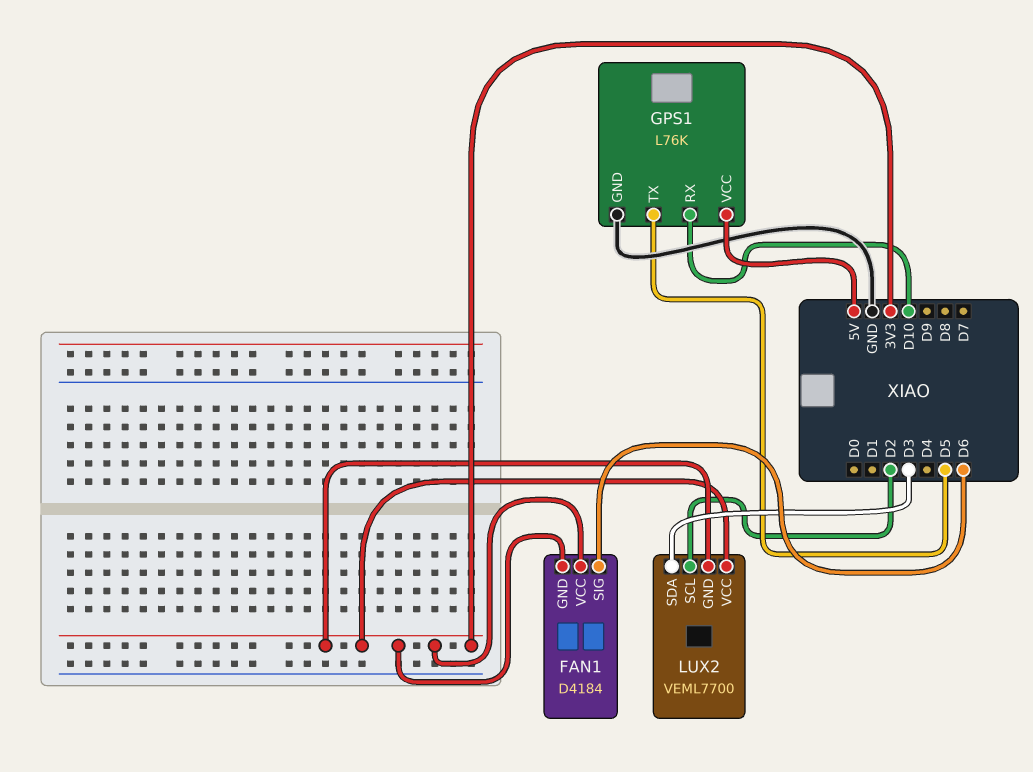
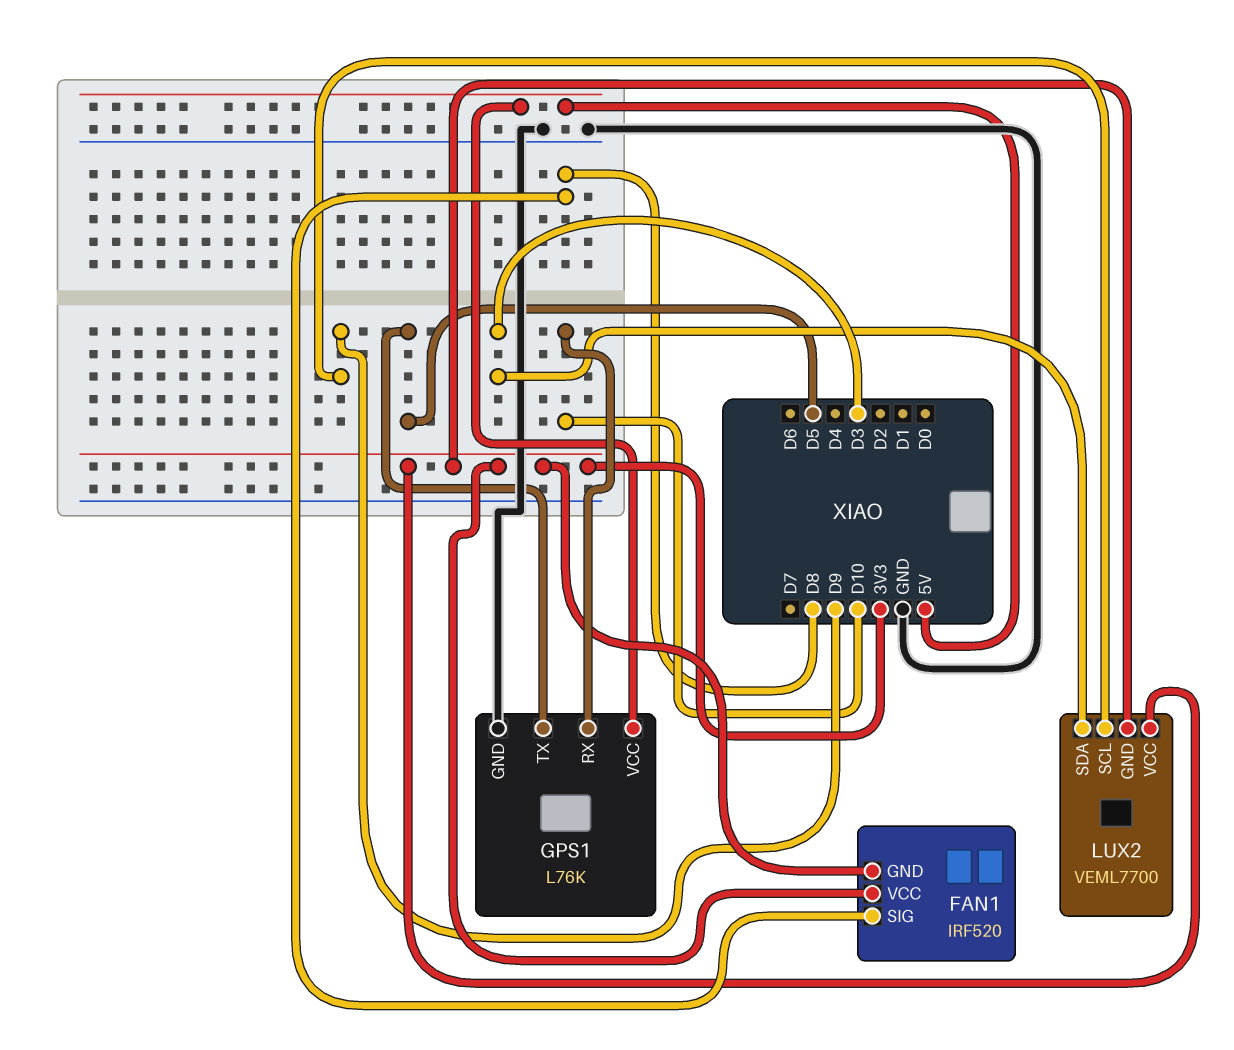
FAN1: D4184 -> IRF520
FAN1 pin SIG: D6 -> D8
LUX2 pin SCL: D2 -> D9

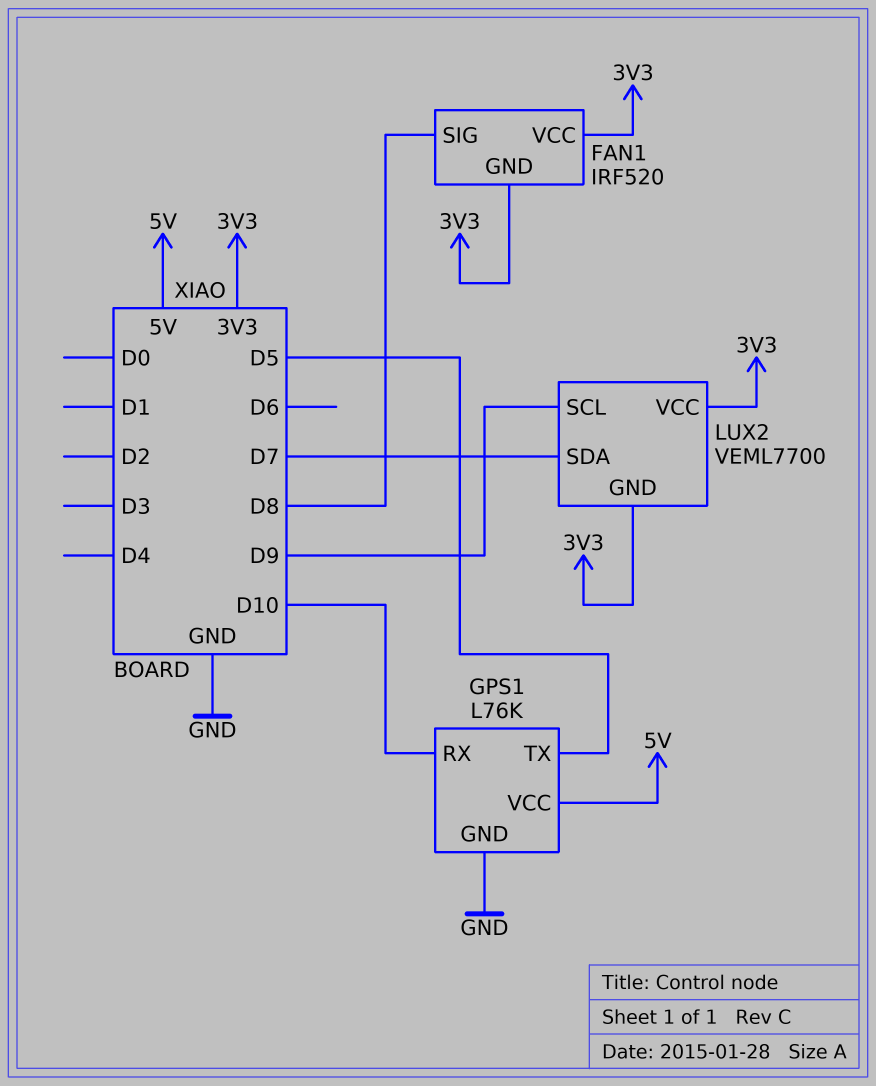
LUX2 pin SDA: D3 -> D7

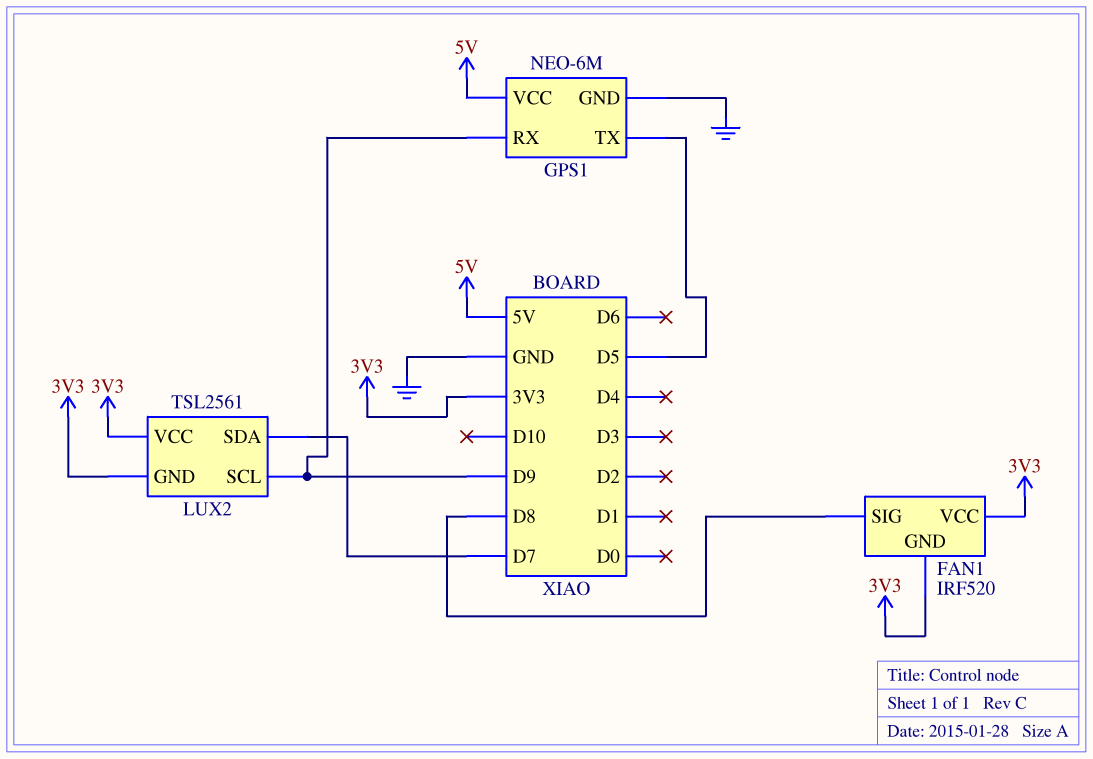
GPS1: L76K -> NEO-6M
GPS1 pin RX: D10 -> D9
LUX2: VEML7700 -> TSL2561

